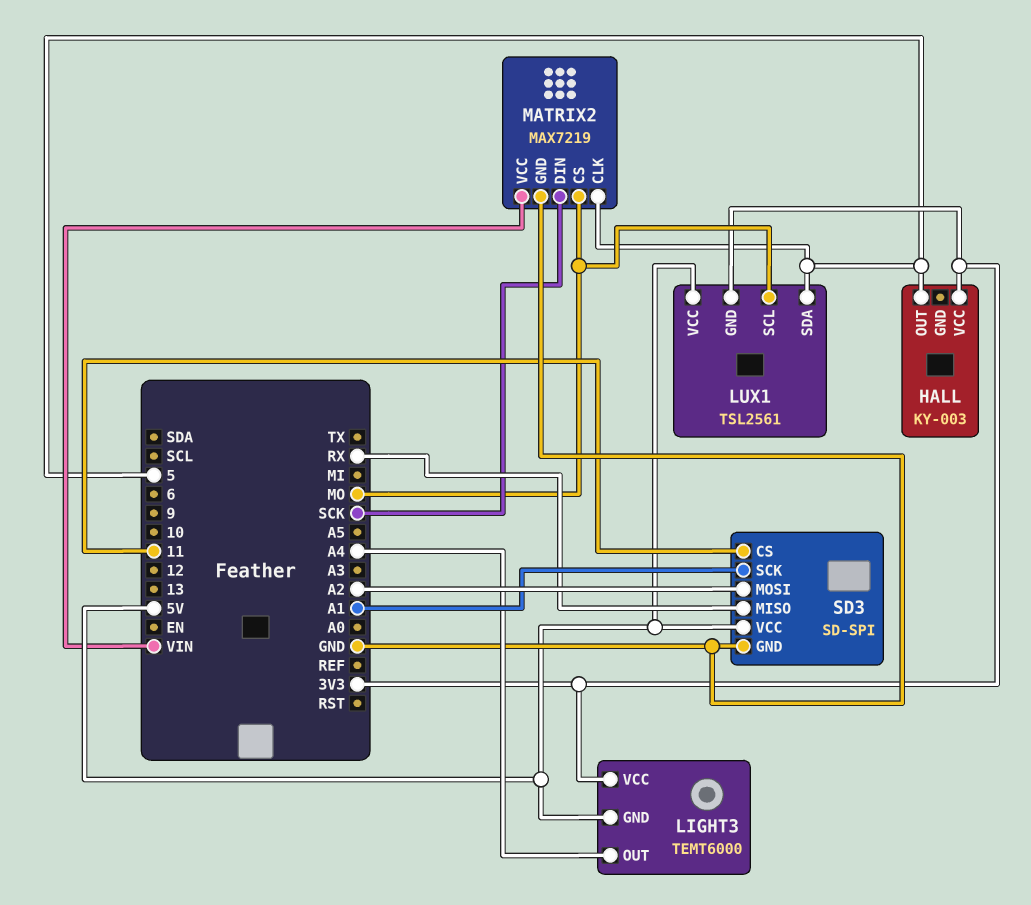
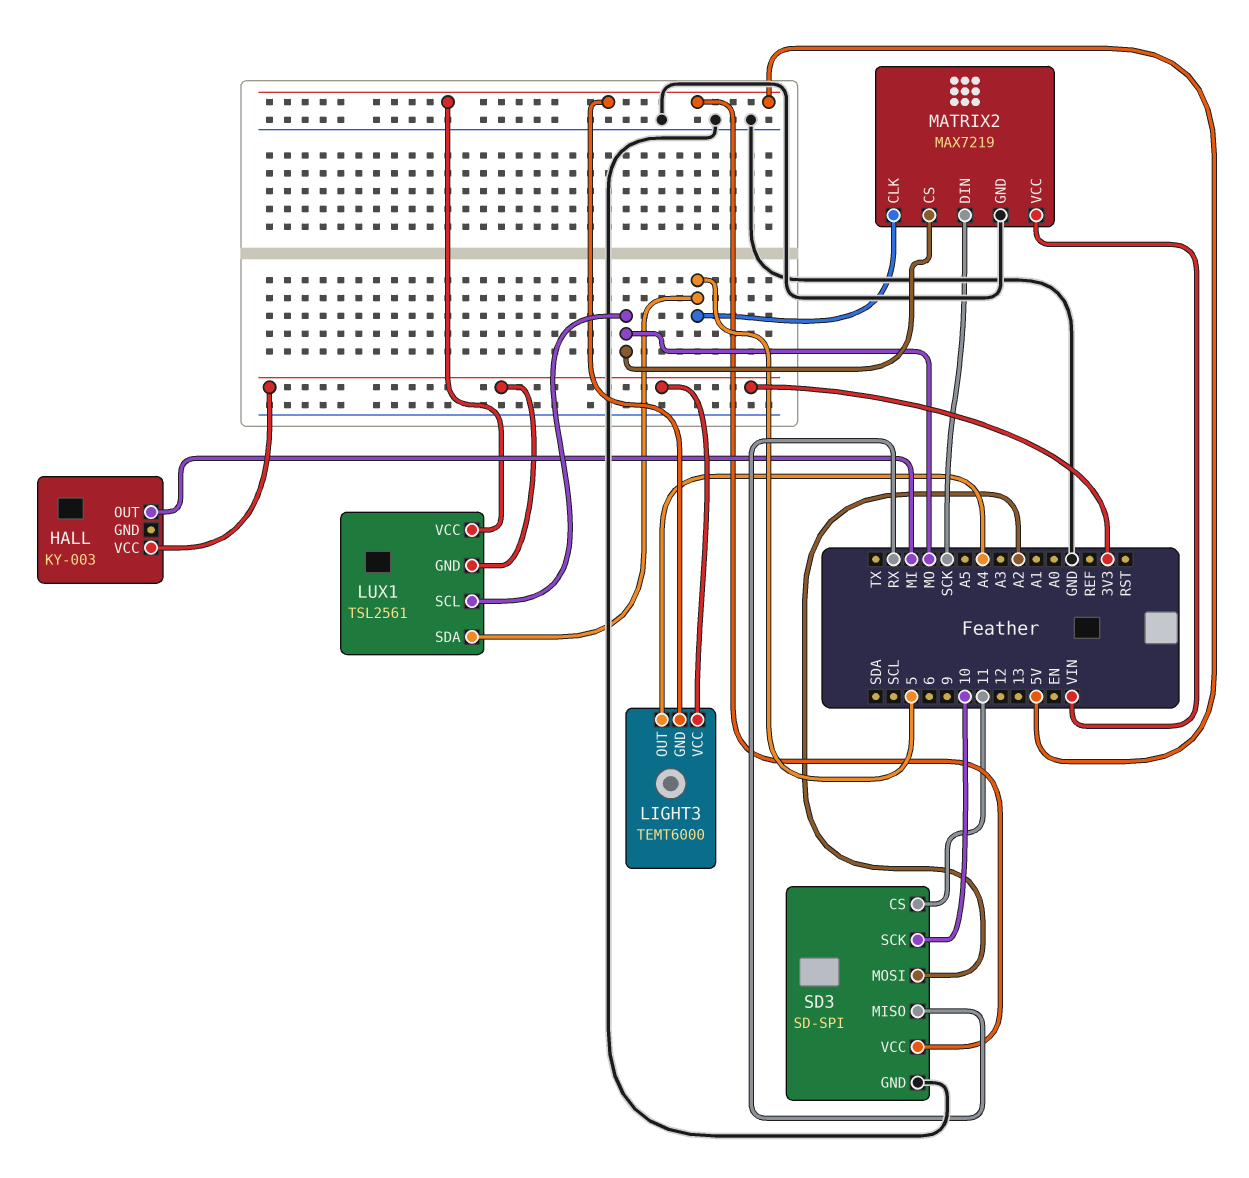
HALL pin OUT: 5 -> MI
SD3 pin SCK: A1 -> 10

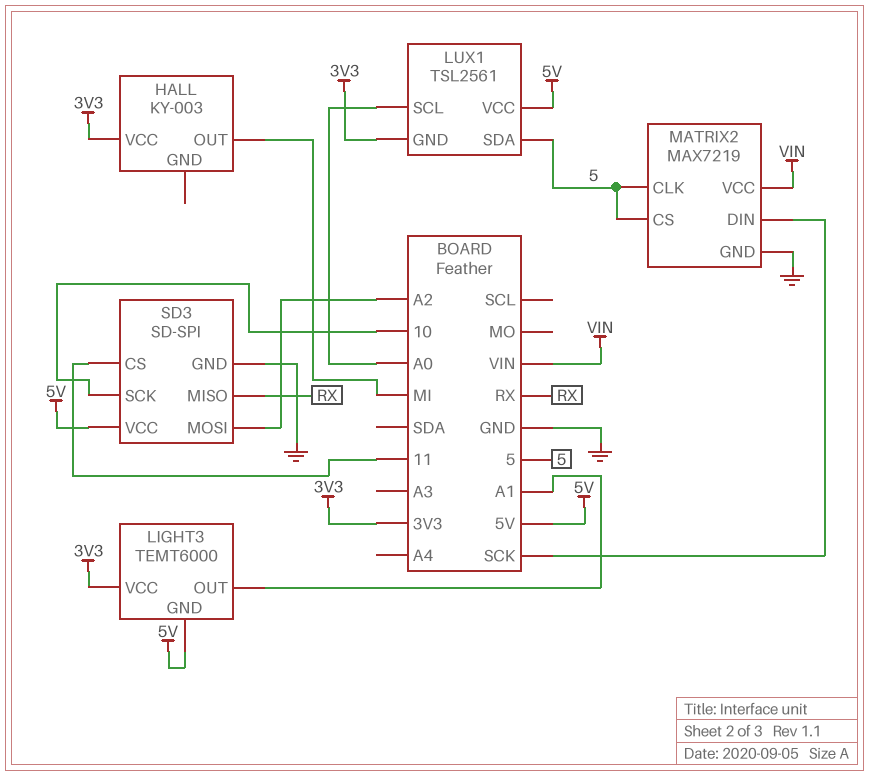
LIGHT3 pin OUT: A4 -> A1
LUX1 pin SCL: MO -> A0
MATRIX2 pin CS: MO -> 5

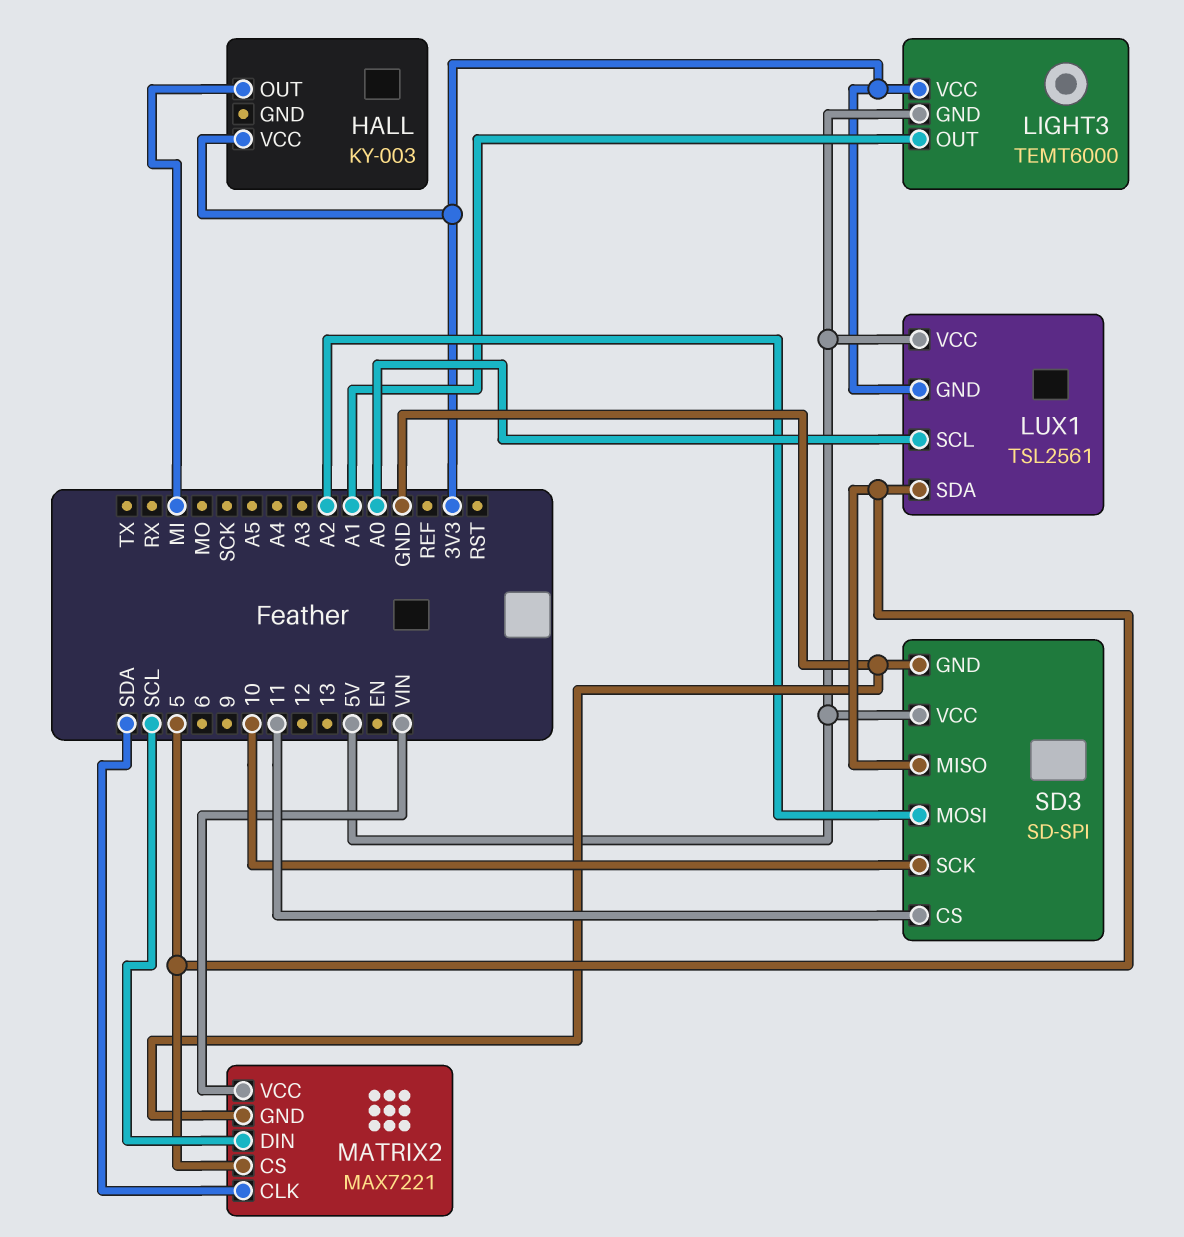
MATRIX2: MAX7219 -> MAX7221
MATRIX2 pin CLK: 5 -> SDA
MATRIX2 pin DIN: SCK -> SCL
SD3 pin MISO: RX -> 5

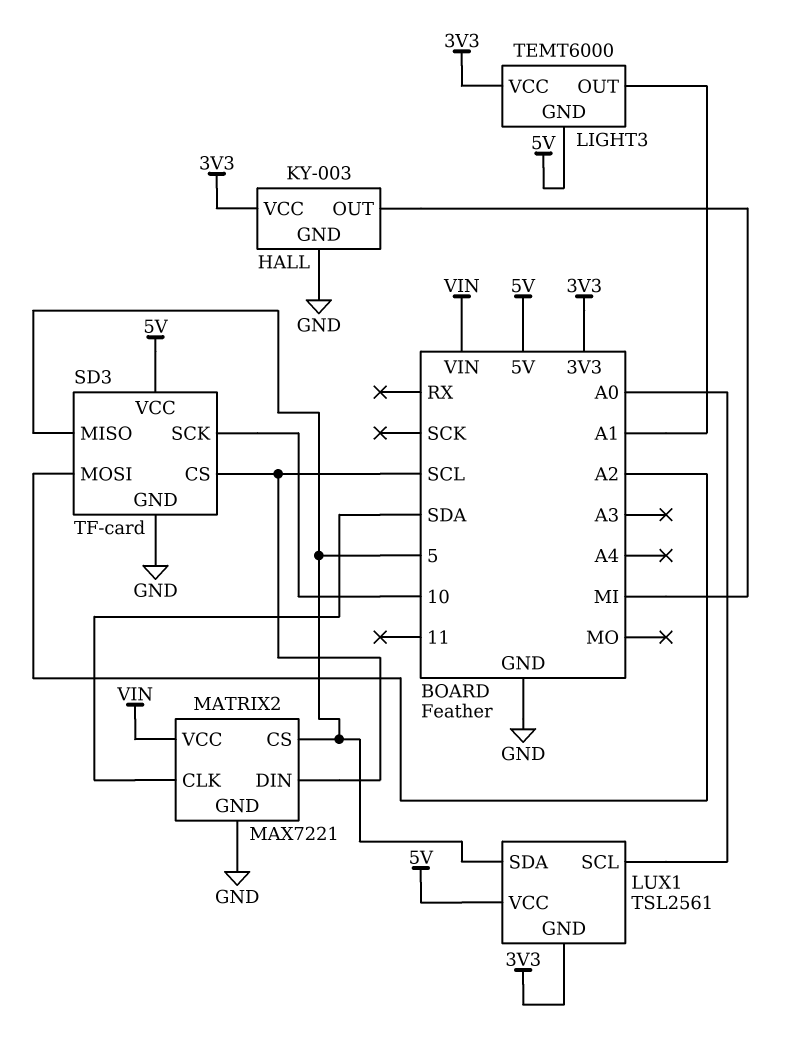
HALL pin GND: none -> GND
SD3: SD-SPI -> TF-card
SD3 pin CS: 11 -> SCL

